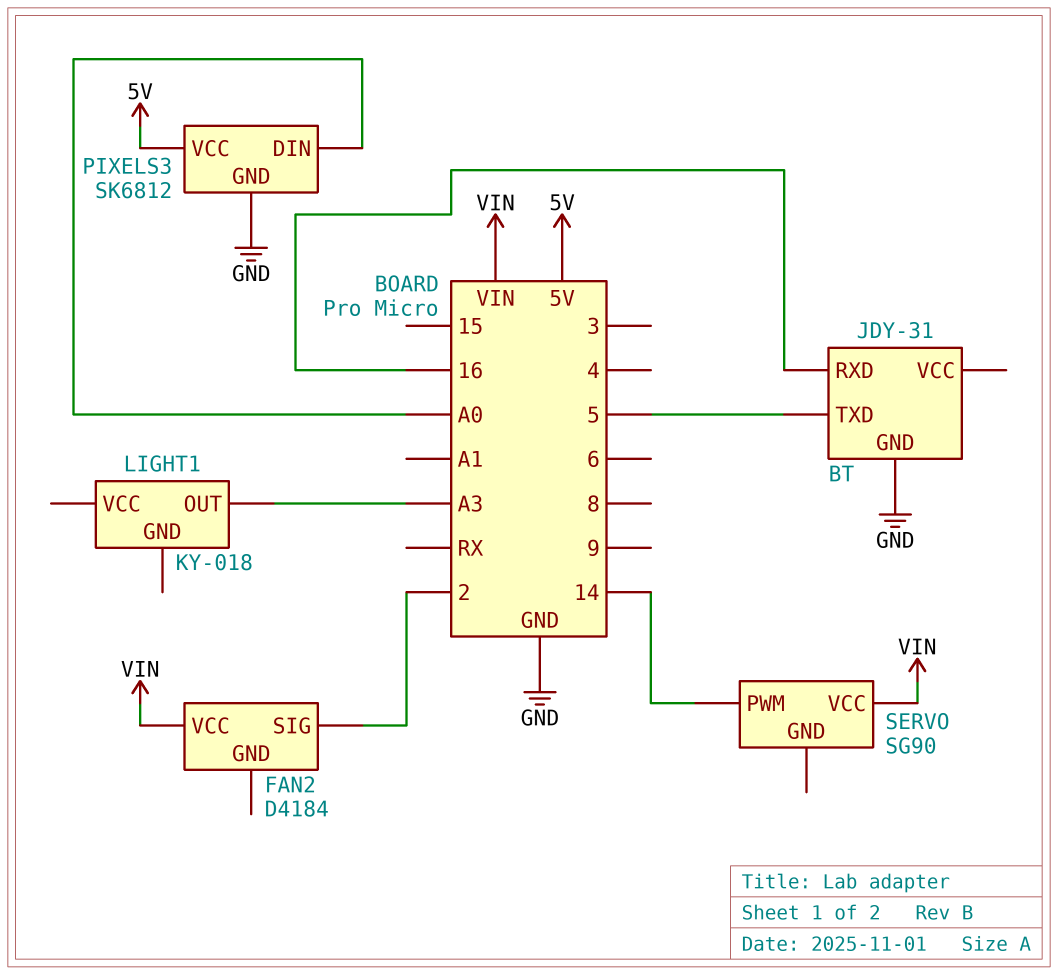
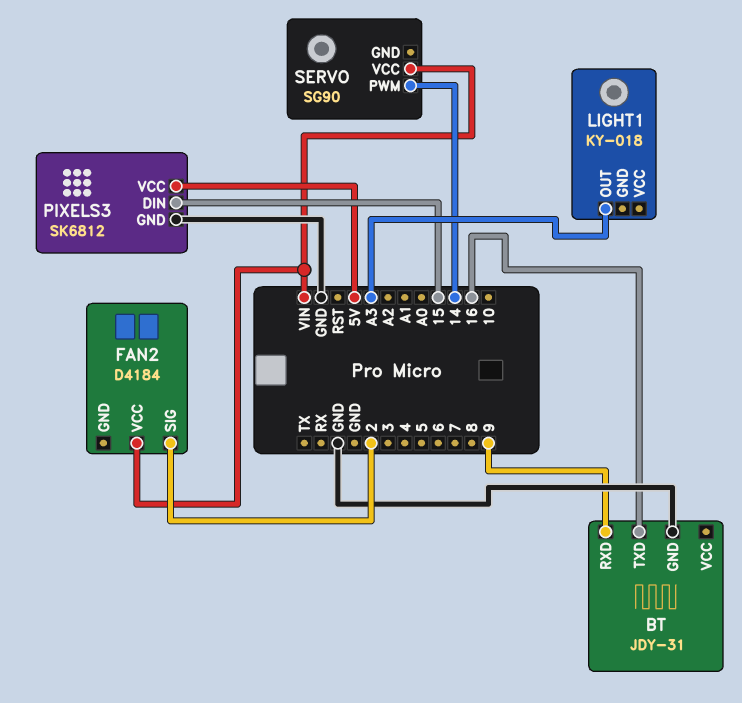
BT pin RXD: 16 -> 9
BT pin TXD: 5 -> 16
PIXELS3 pin DIN: A0 -> 15

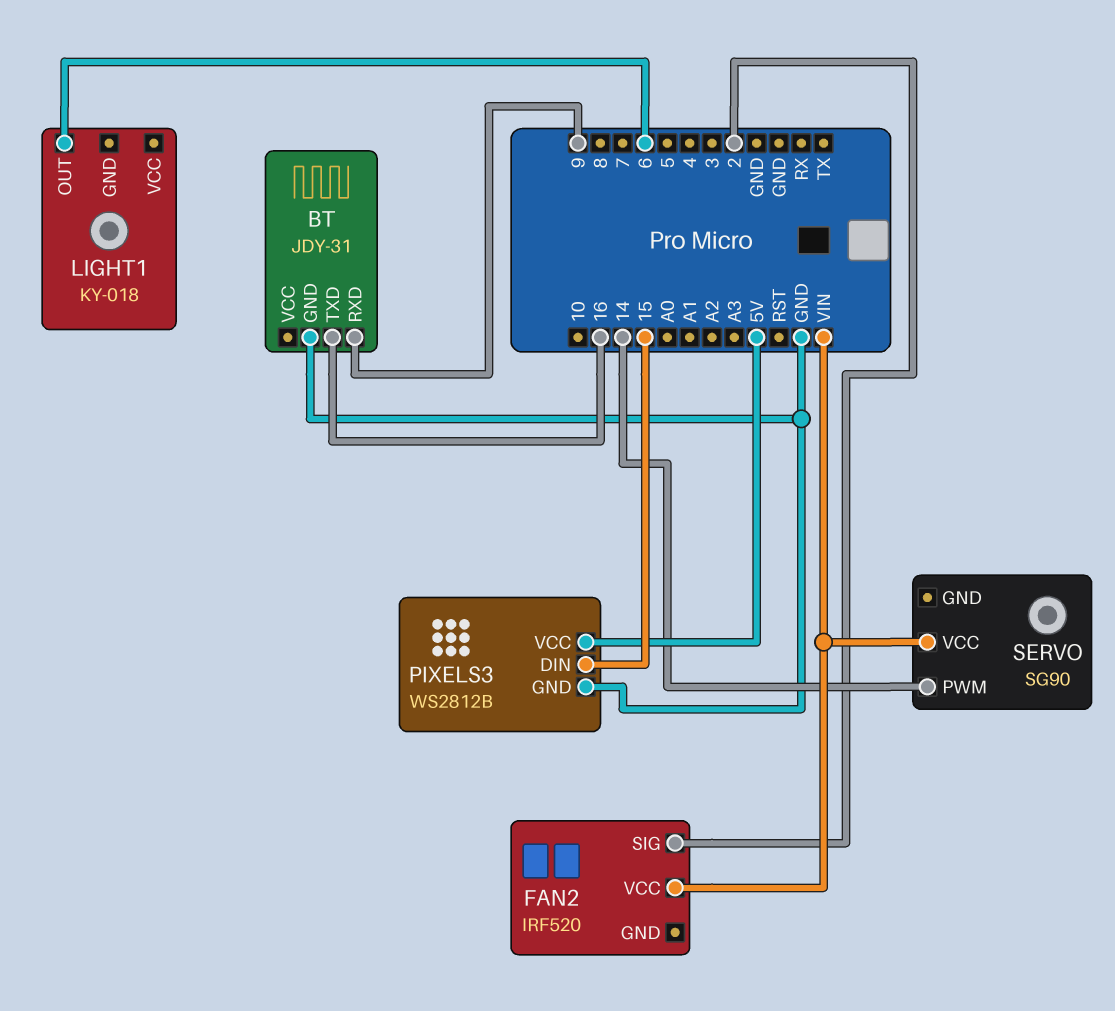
FAN2: D4184 -> IRF520
LIGHT1 pin OUT: A3 -> 6
PIXELS3: SK6812 -> WS2812B

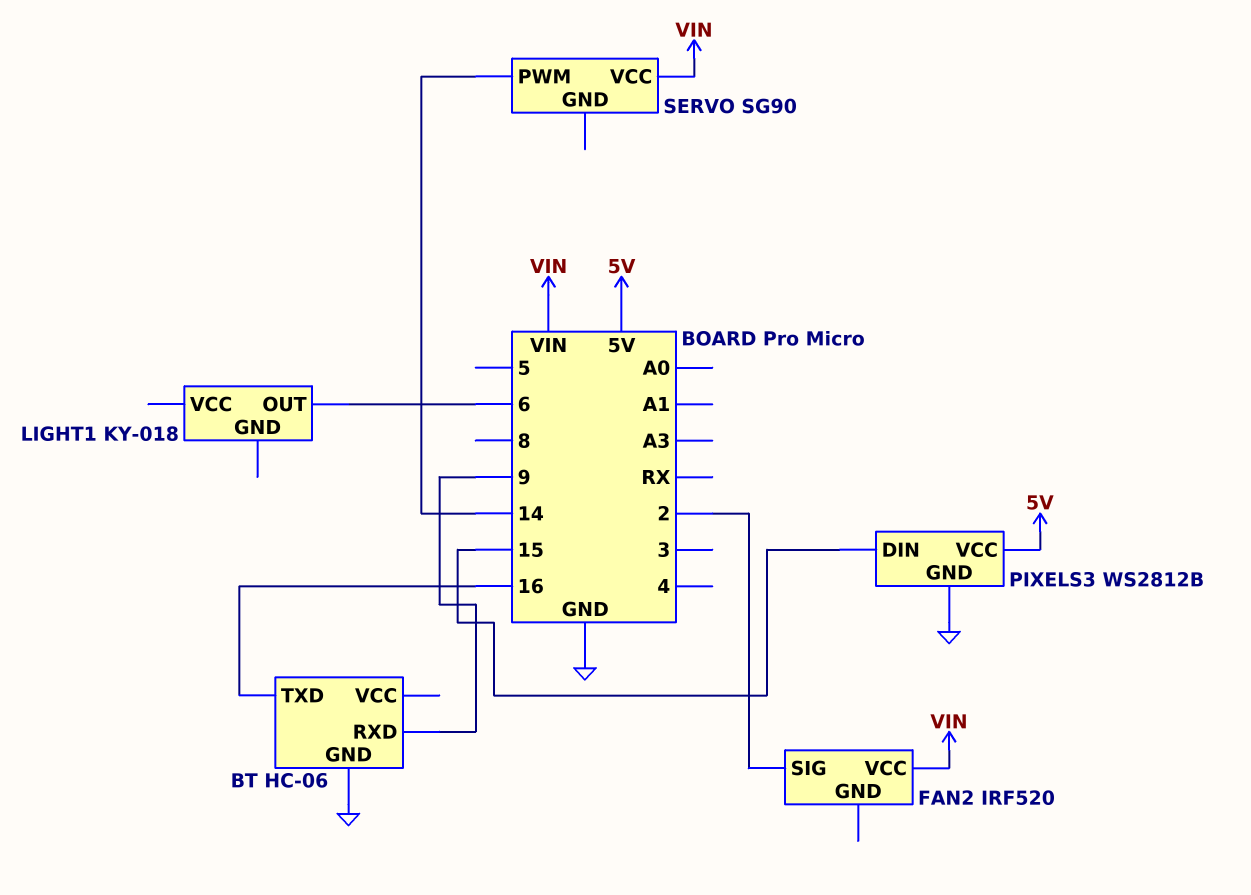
BT: JDY-31 -> HC-06

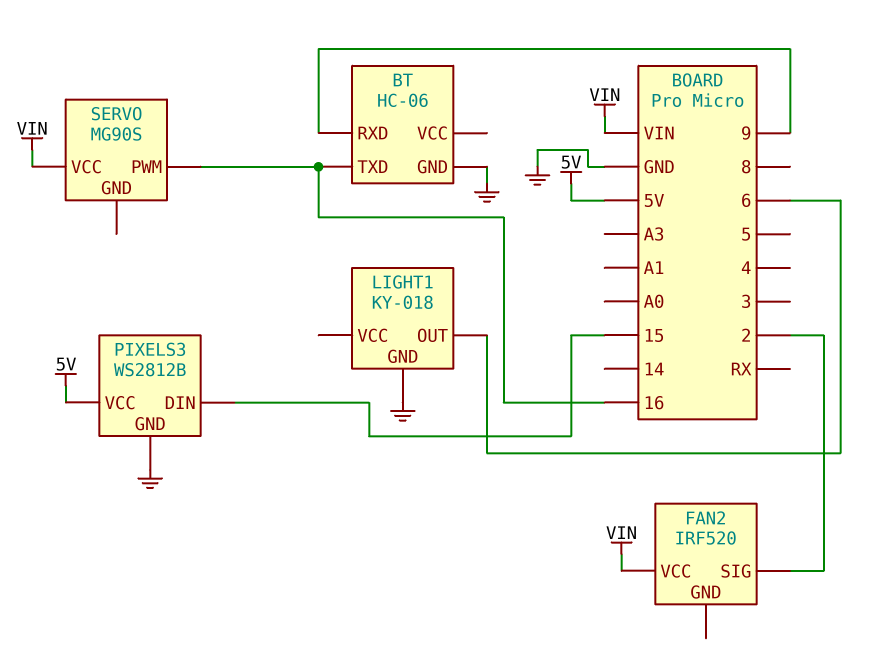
LIGHT1 pin GND: none -> GND
SERVO: SG90 -> MG90S
SERVO pin PWM: 14 -> 16

